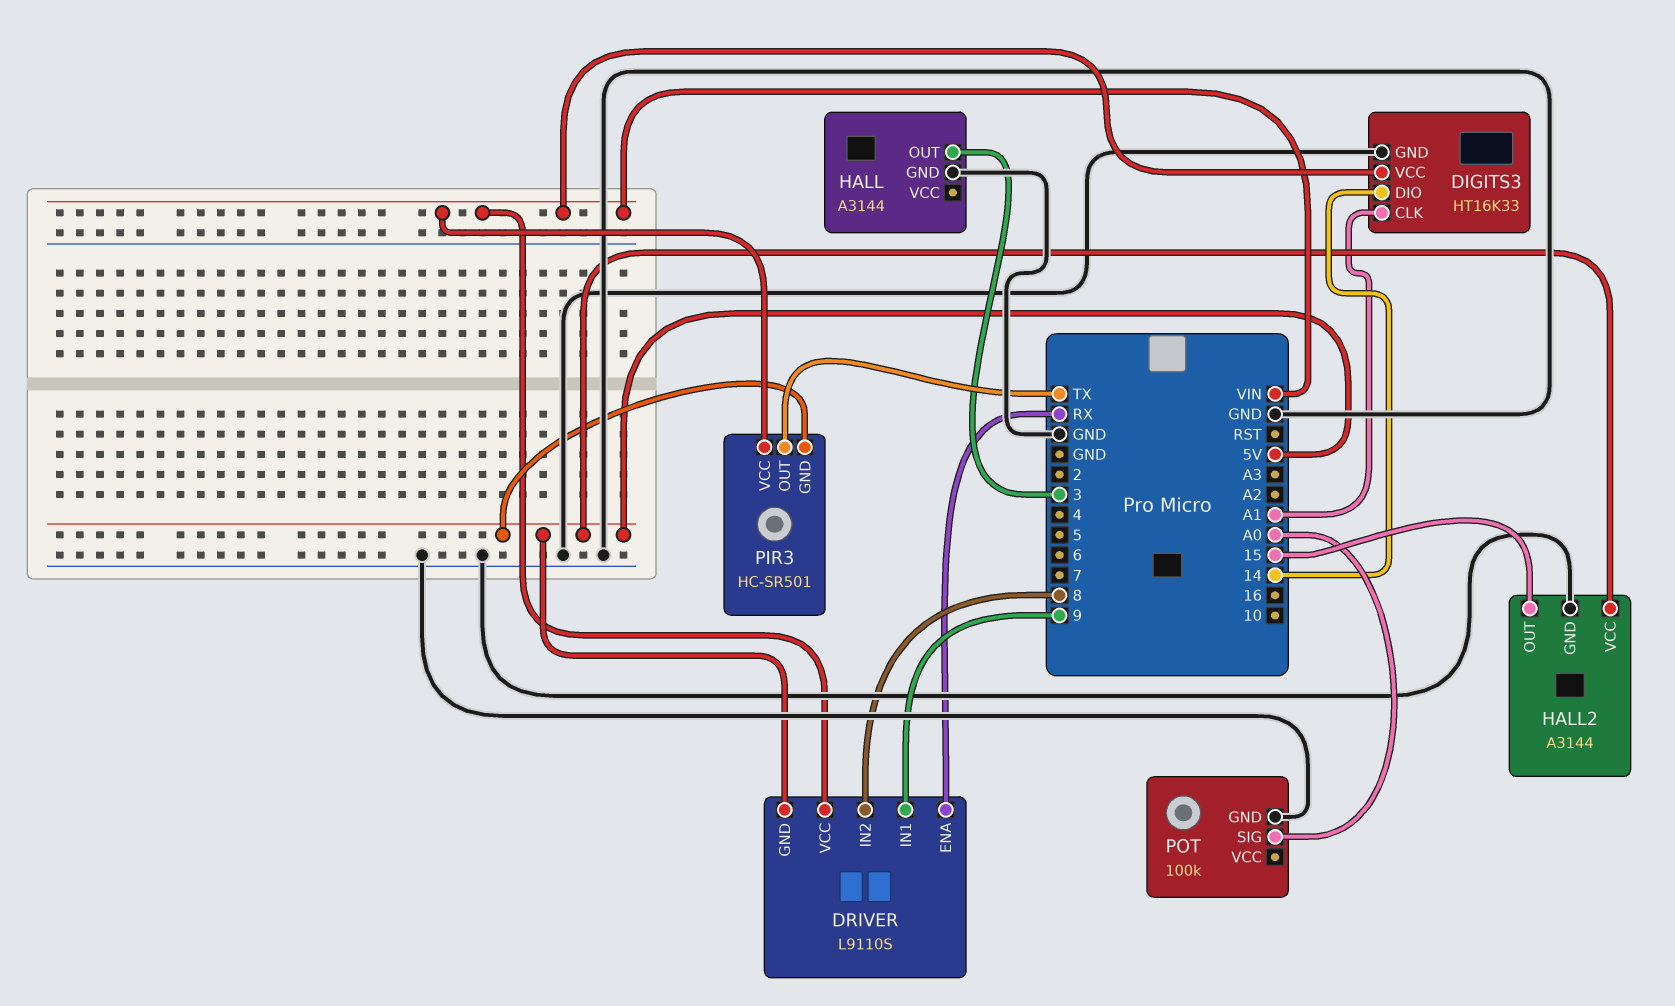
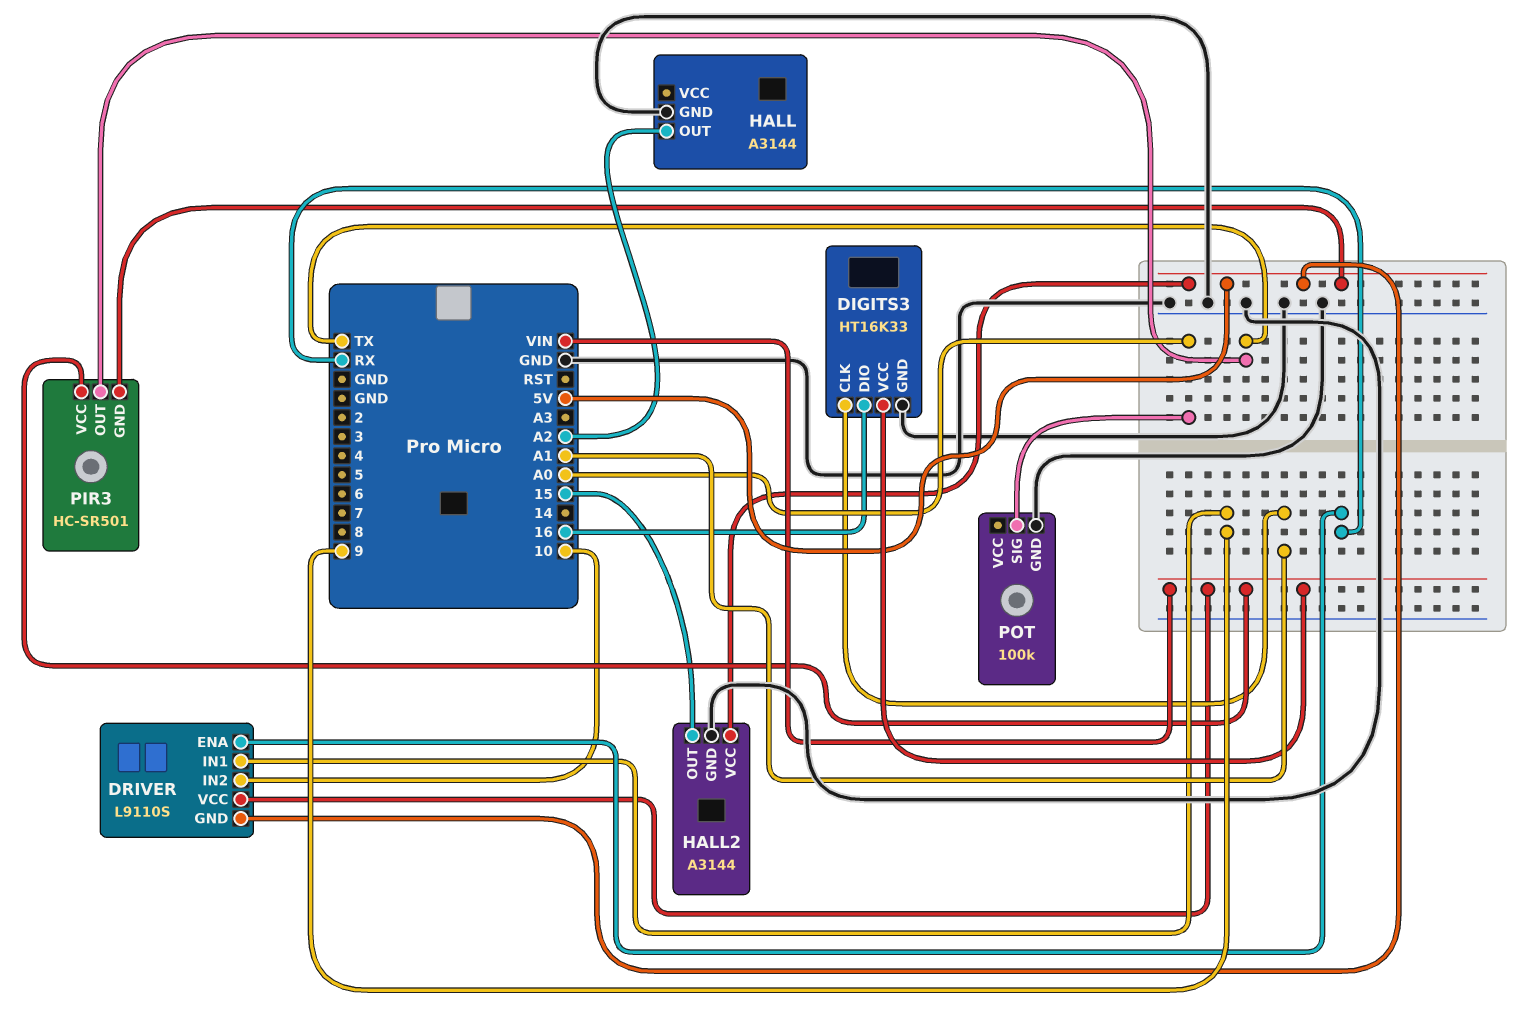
DIGITS3 pin DIO: 14 -> 16
DRIVER pin IN2: 8 -> 10
HALL pin OUT: 3 -> A2

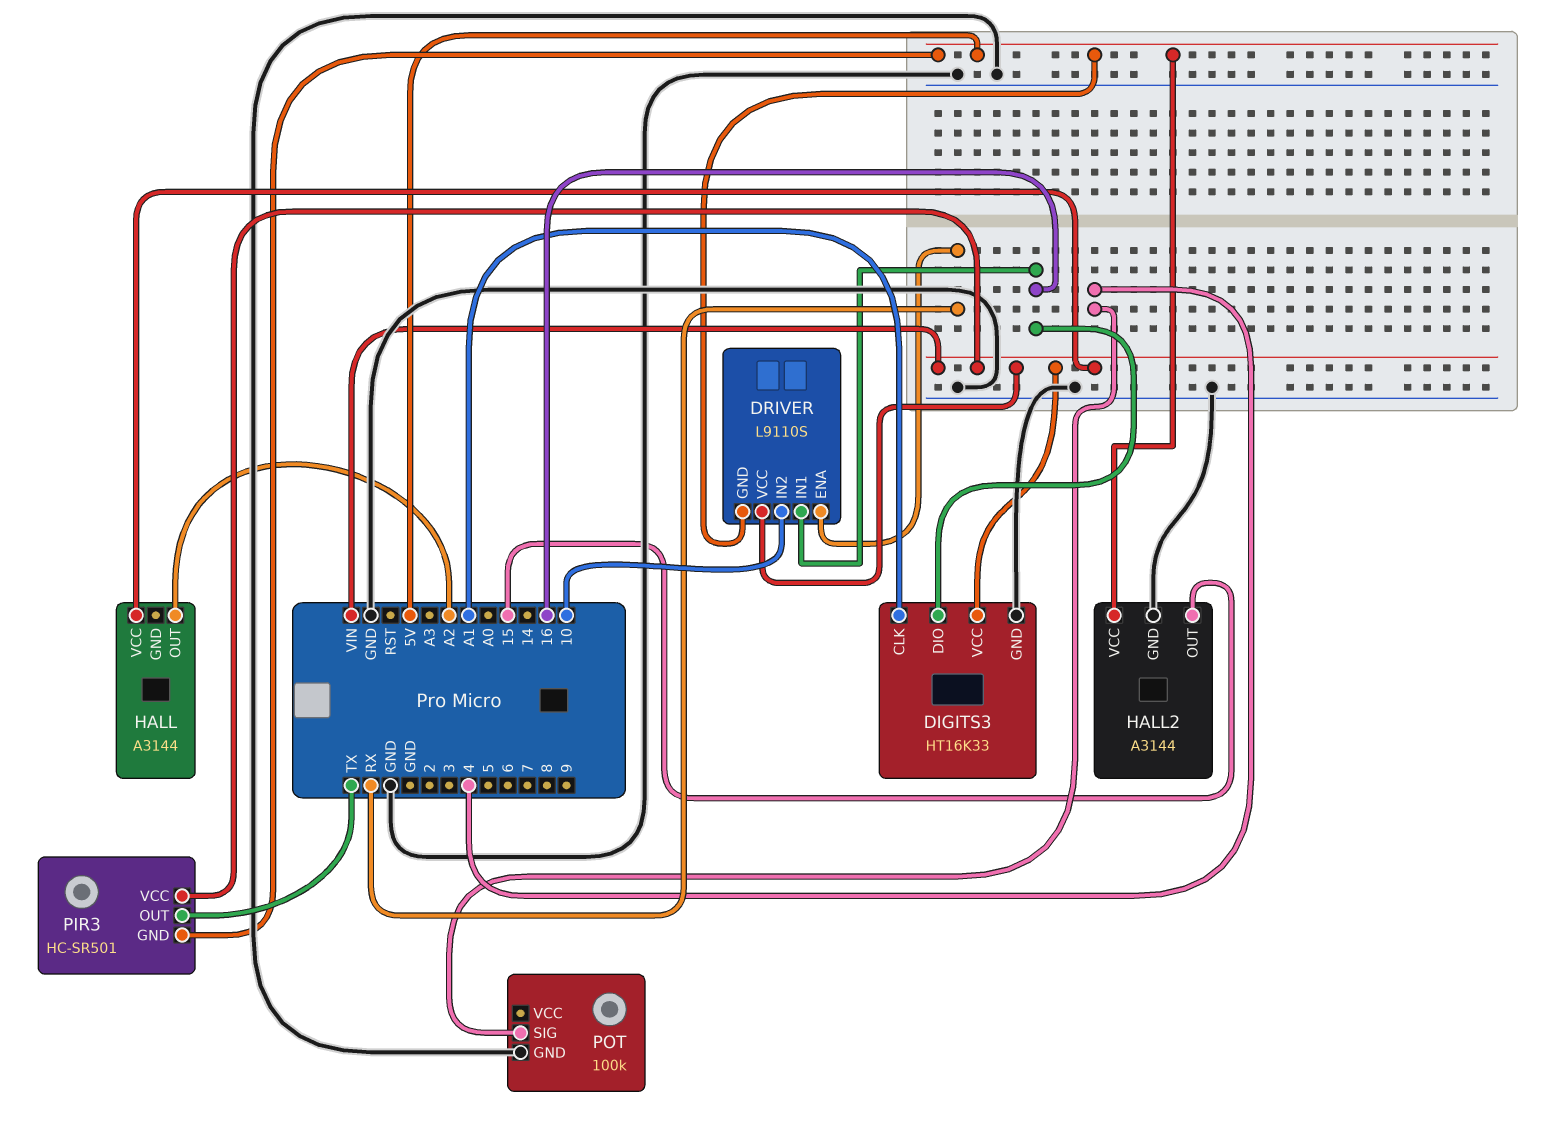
DRIVER pin IN1: 9 -> 16
HALL pin GND: GND -> none
HALL pin VCC: none -> VIN
POT pin SIG: A0 -> 4

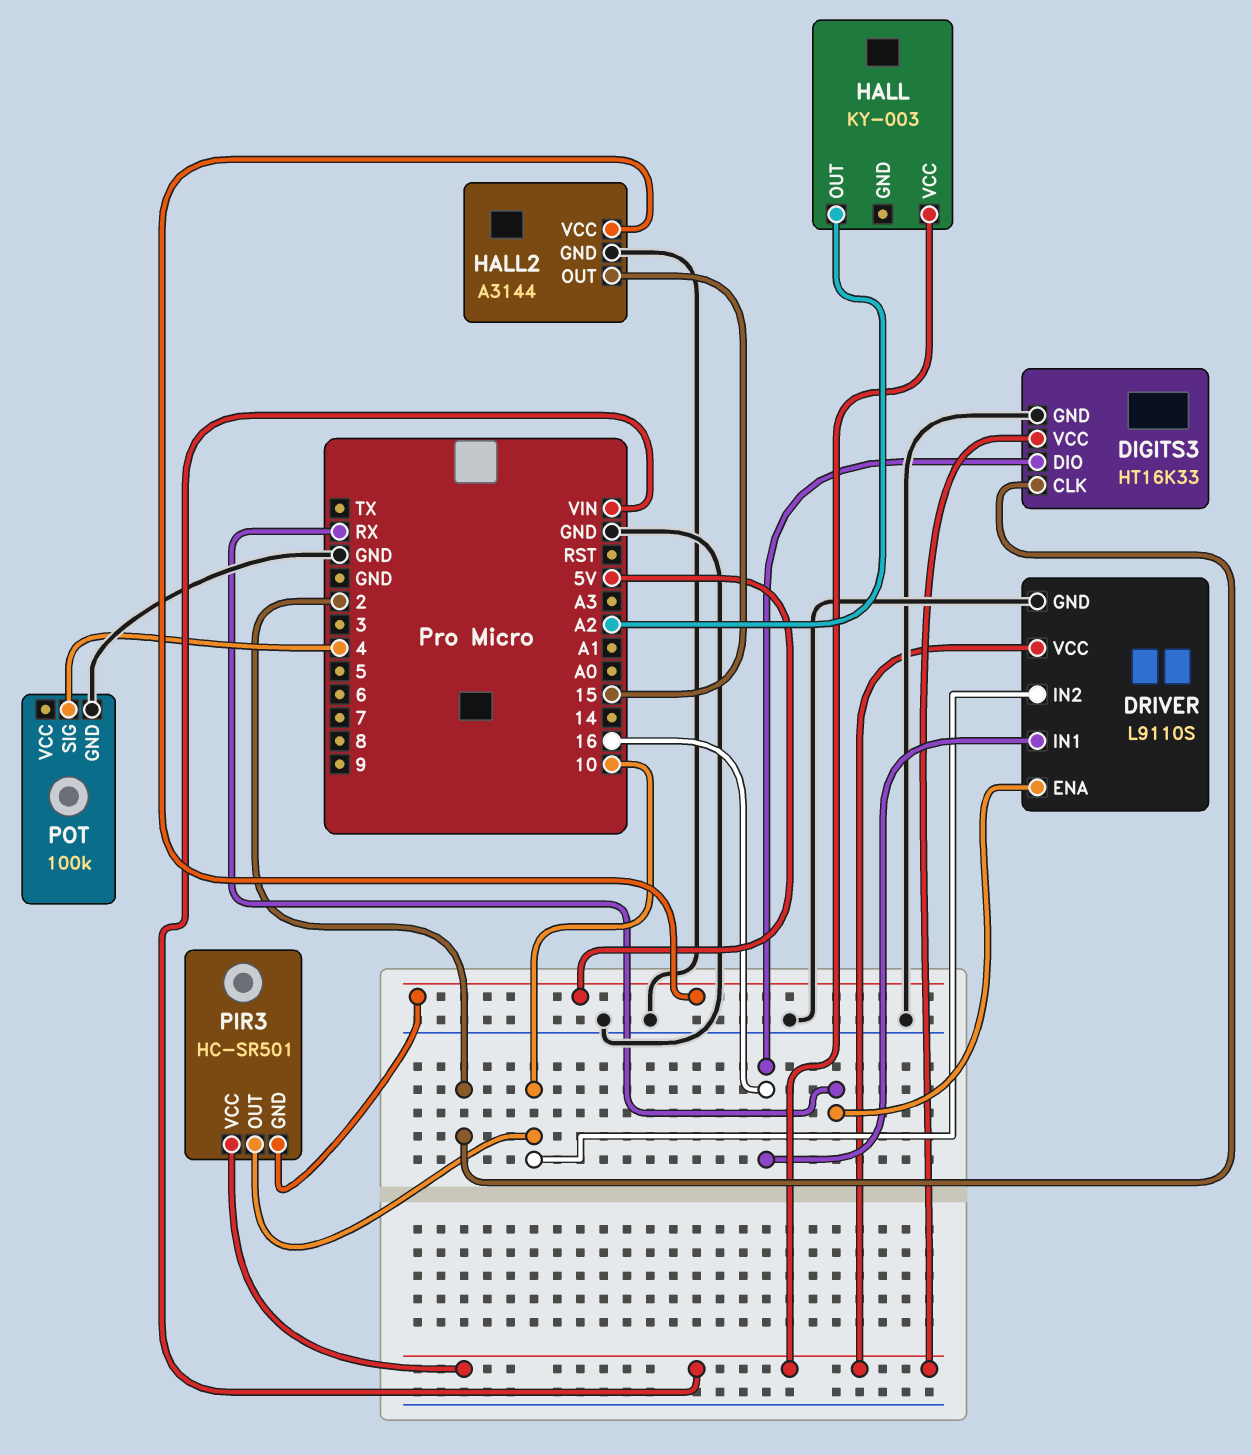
DIGITS3 pin CLK: A1 -> 2
DRIVER pin GND: 5V -> GND
HALL: A3144 -> KY-003
PIR3 pin OUT: TX -> 10

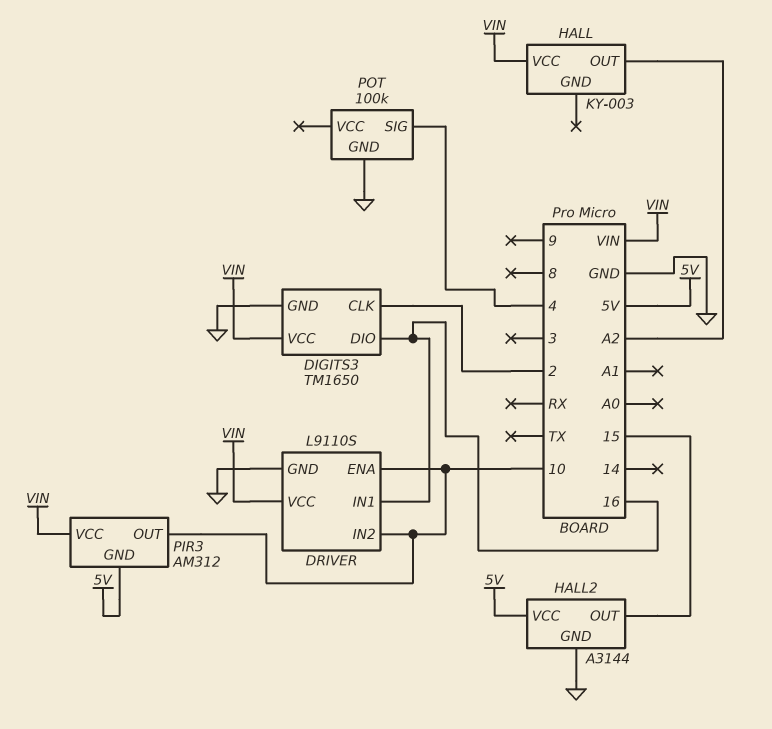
DIGITS3: HT16K33 -> TM1650
DRIVER pin ENA: RX -> 10
PIR3: HC-SR501 -> AM312

